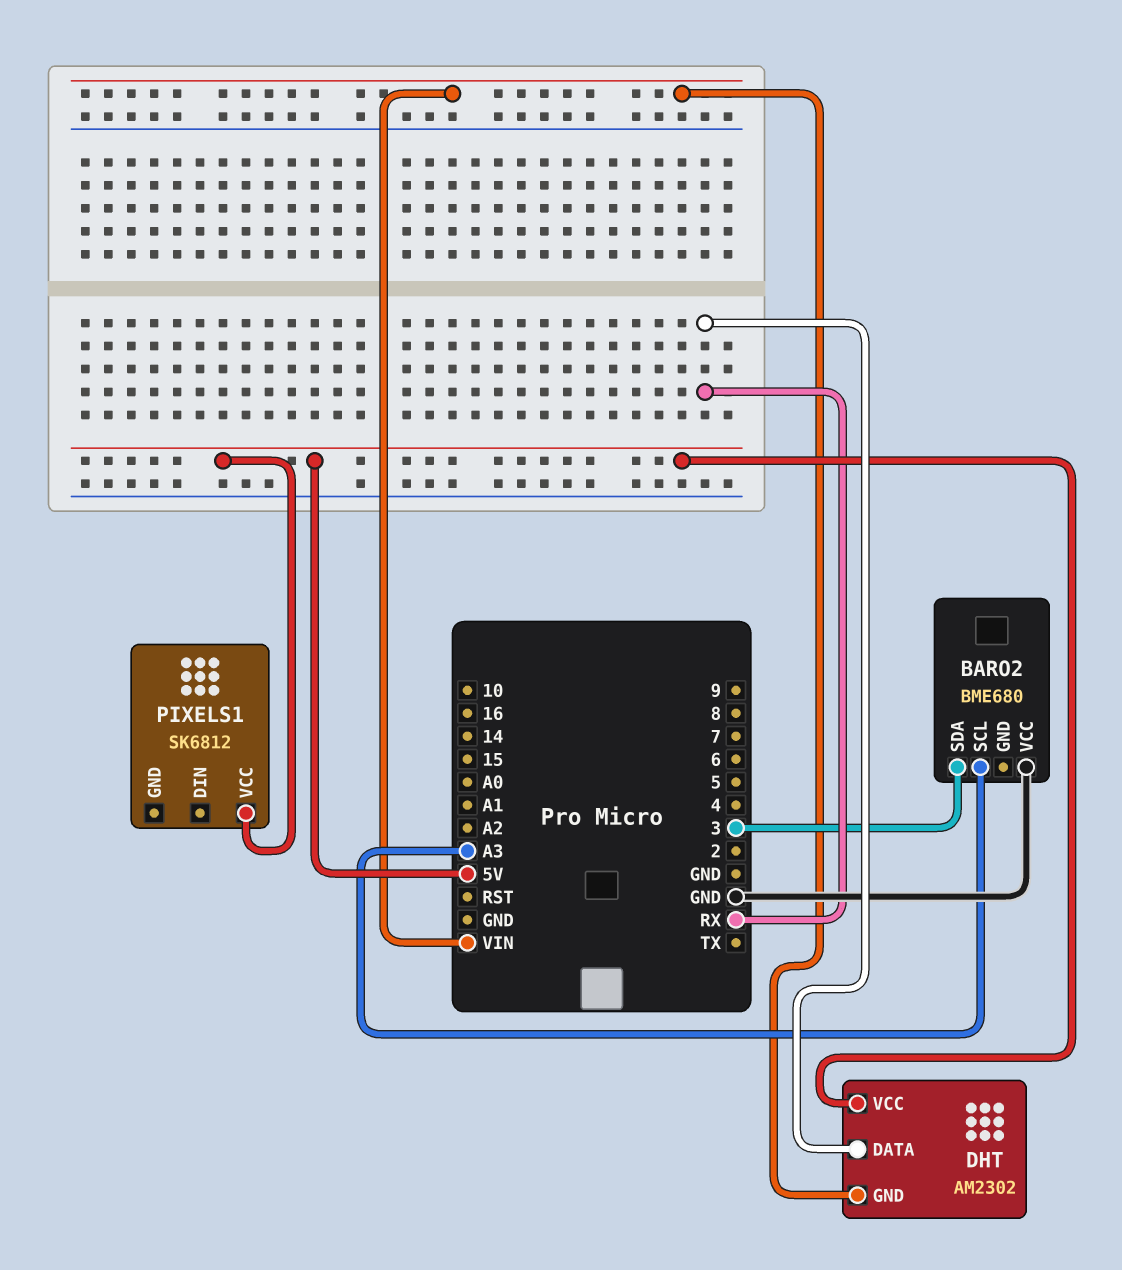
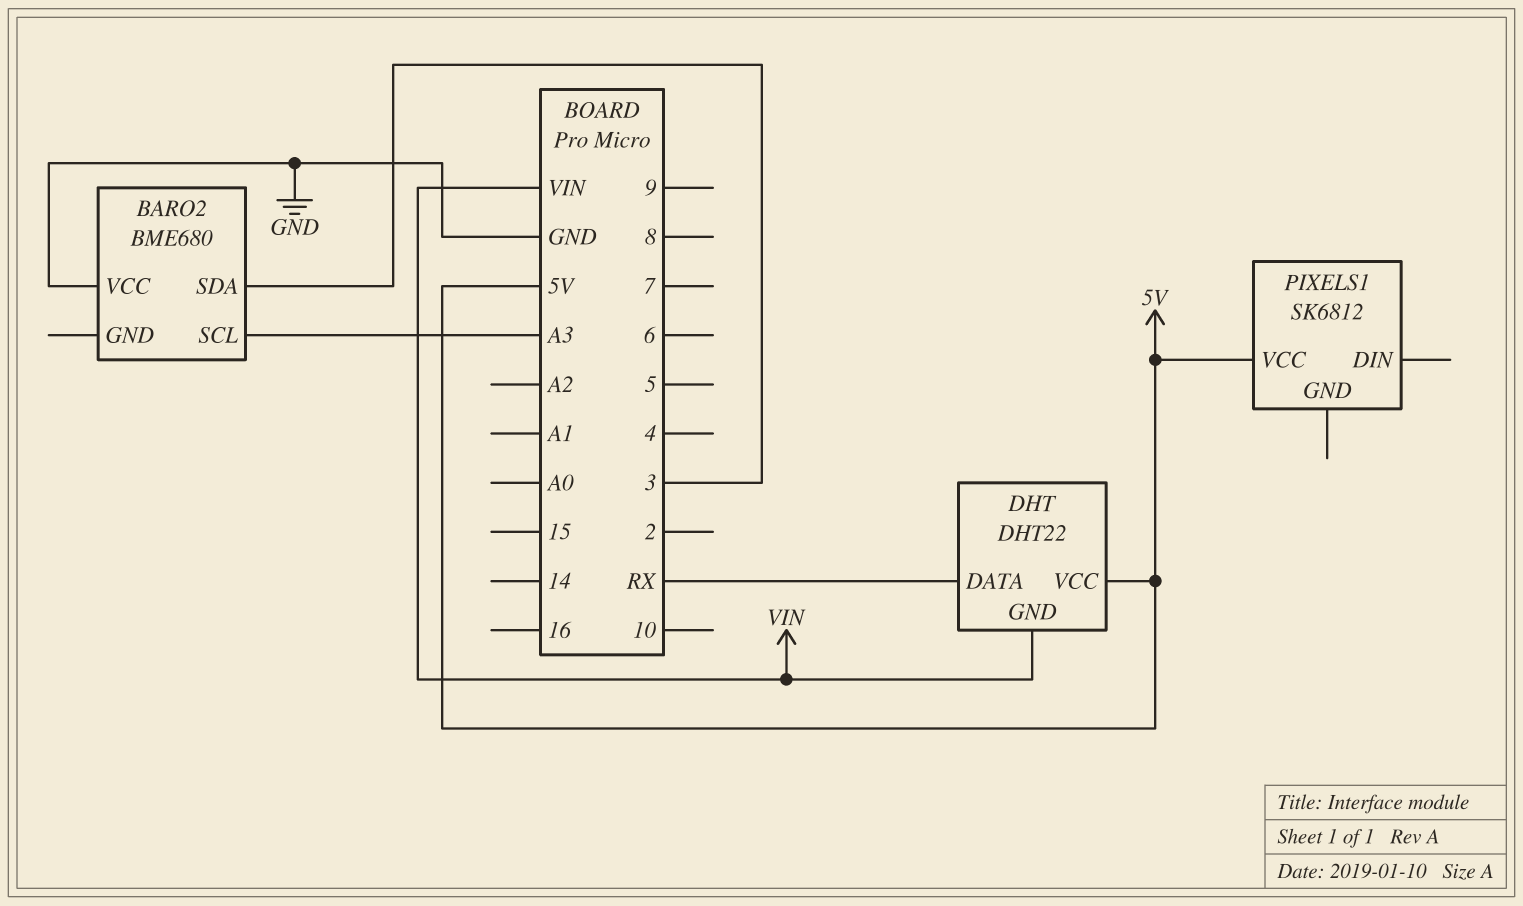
DHT: AM2302 -> DHT22

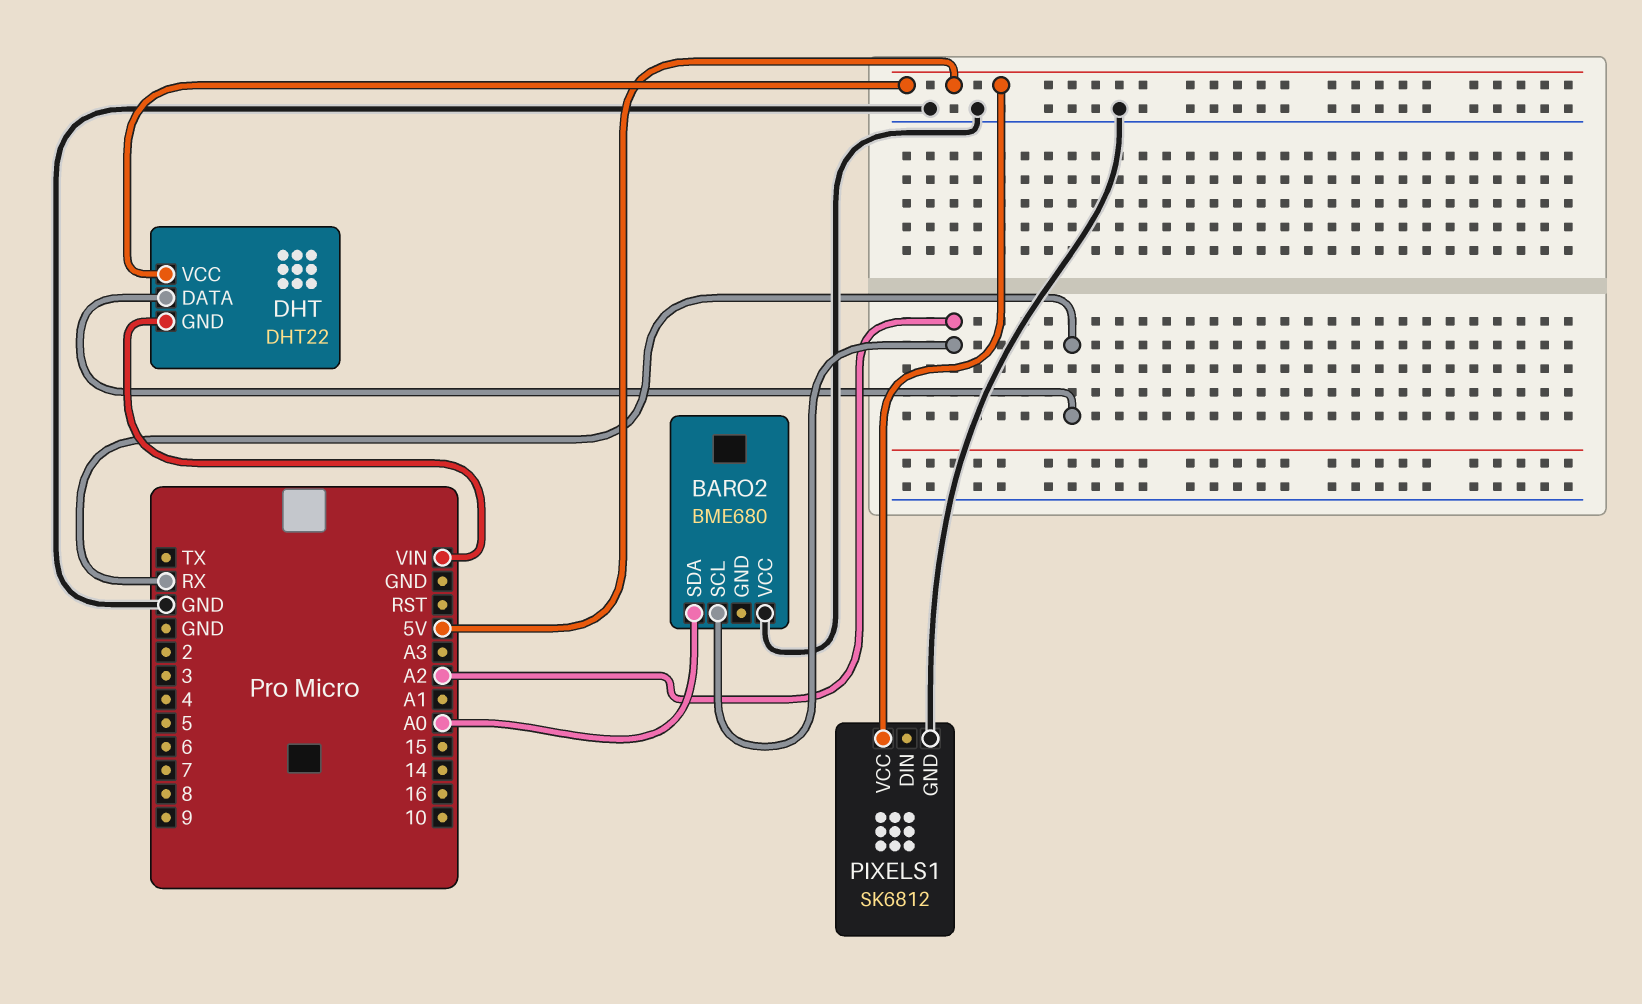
BARO2 pin SCL: A3 -> A2
BARO2 pin SDA: 3 -> A0
PIXELS1 pin GND: none -> GND

